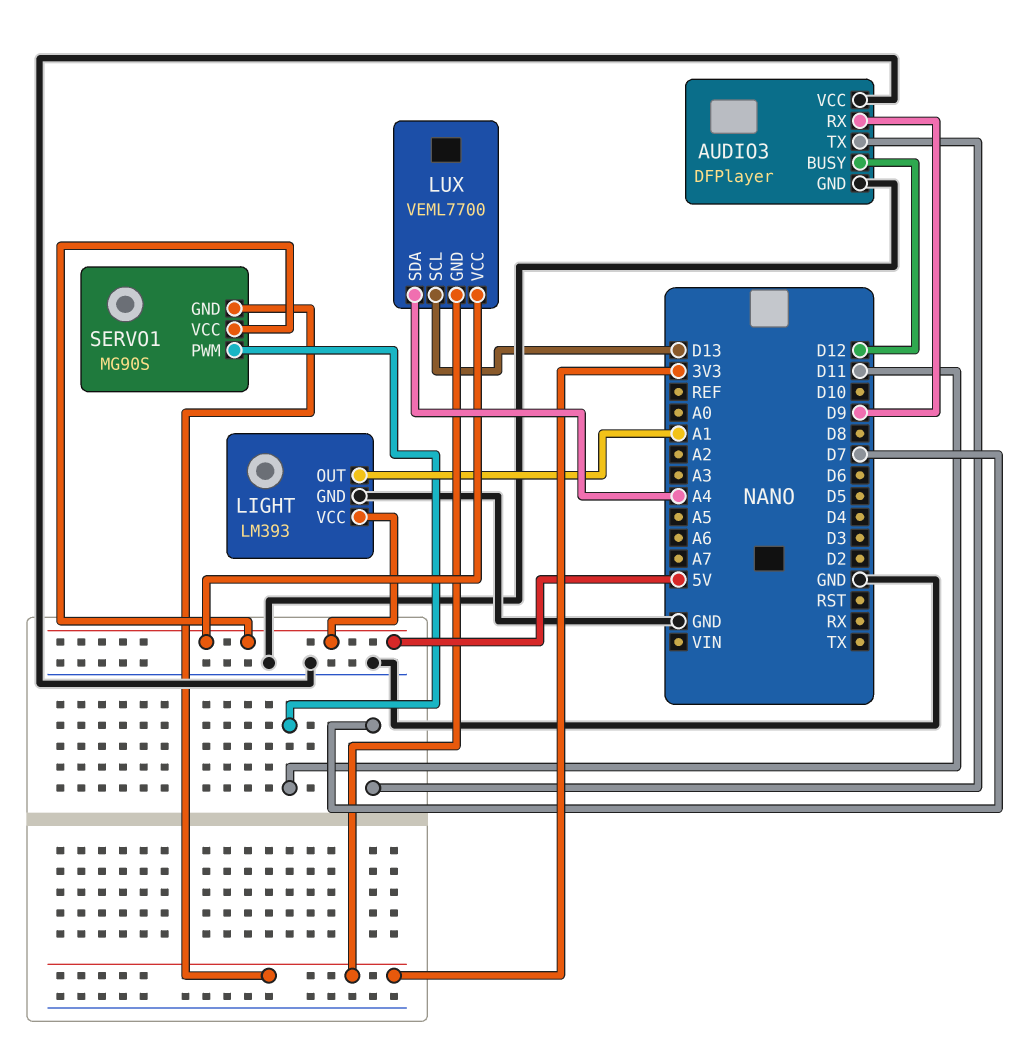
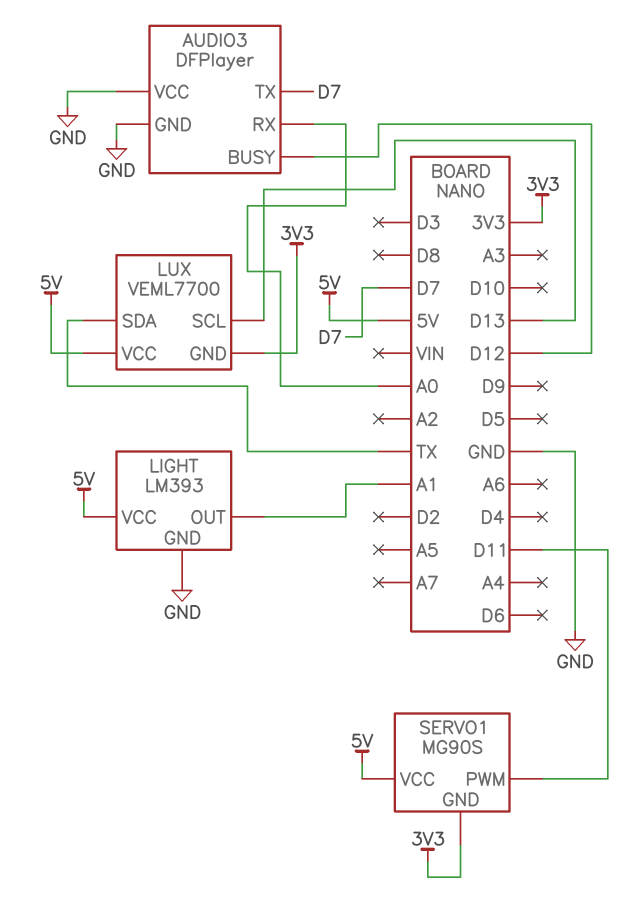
AUDIO3 pin RX: D9 -> A0
LUX pin SDA: A4 -> TX

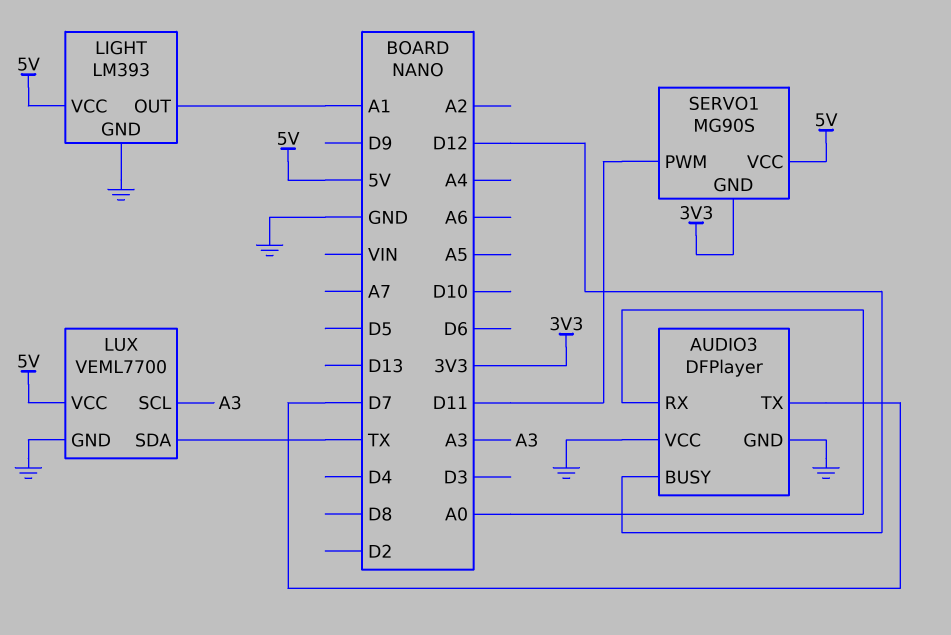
LUX pin GND: 3V3 -> GND
LUX pin SCL: D13 -> A3

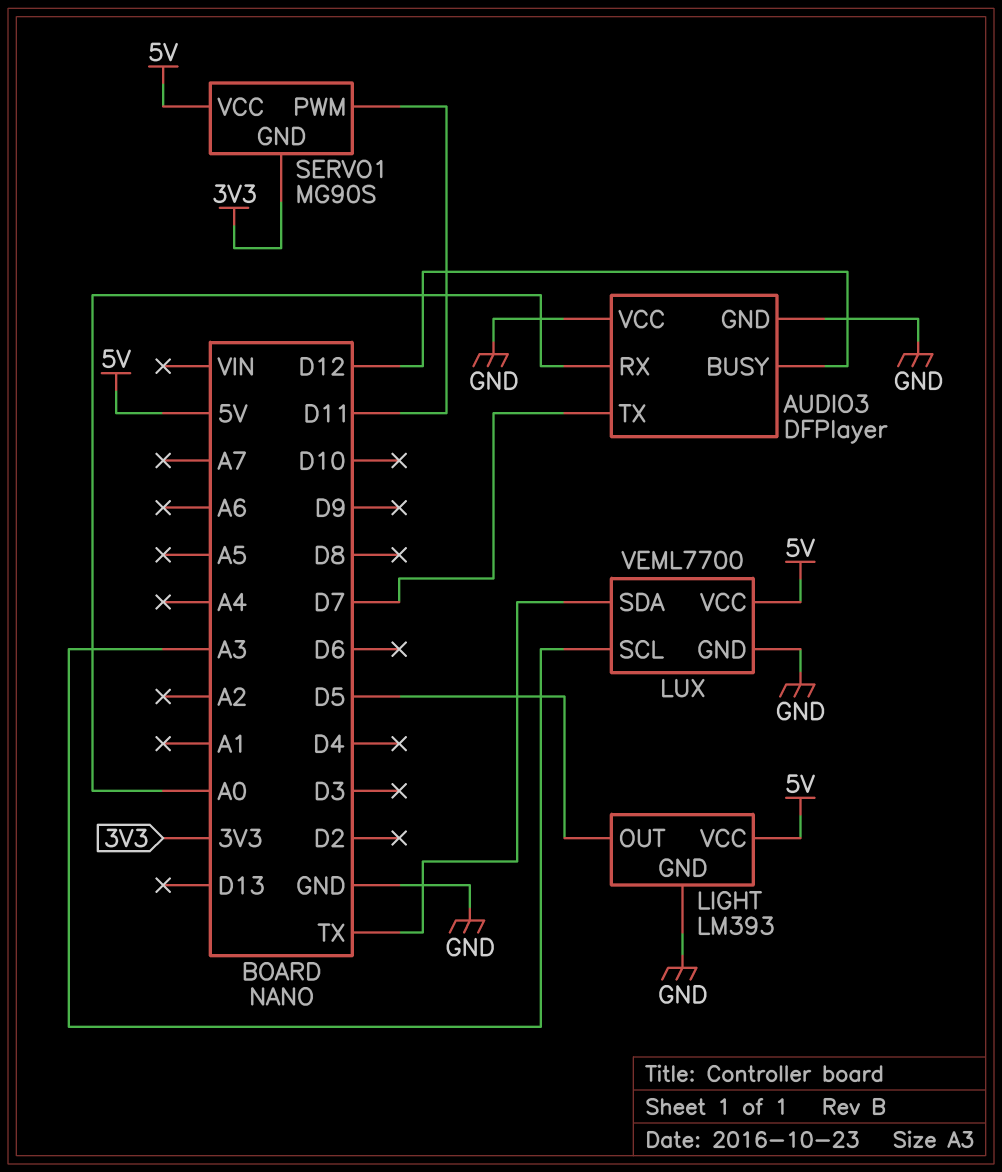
LIGHT pin OUT: A1 -> D5

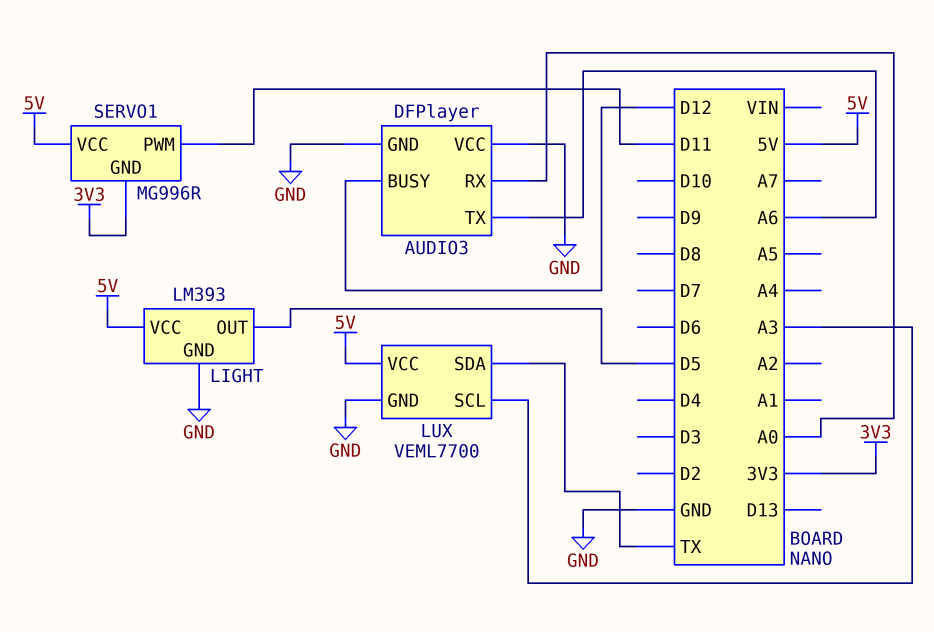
AUDIO3 pin TX: D7 -> A6
SERVO1: MG90S -> MG996R

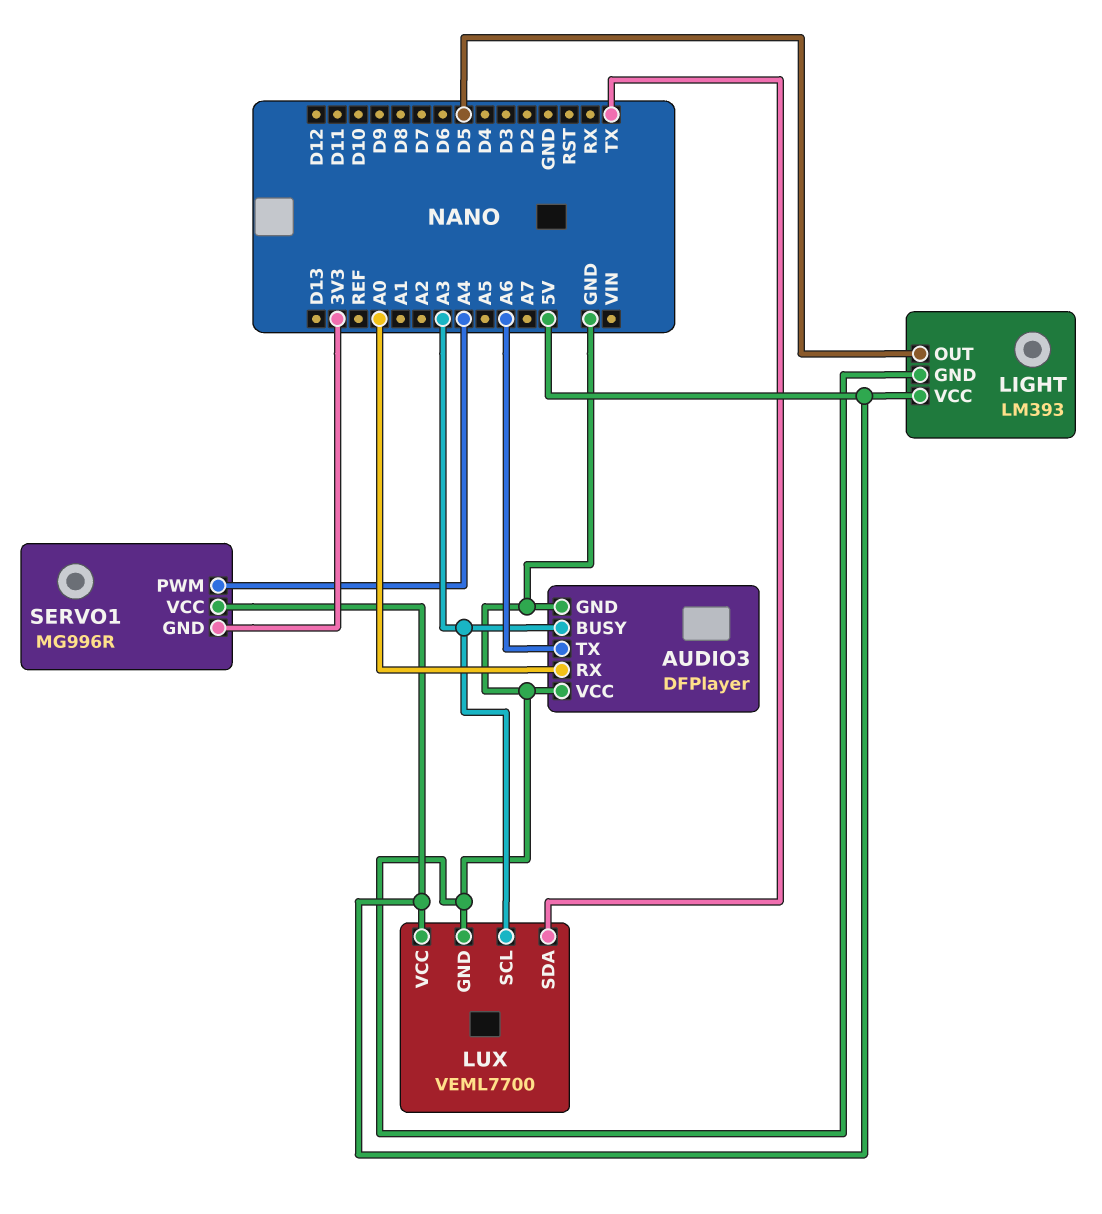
AUDIO3 pin BUSY: D12 -> A3
SERVO1 pin PWM: D11 -> A4

